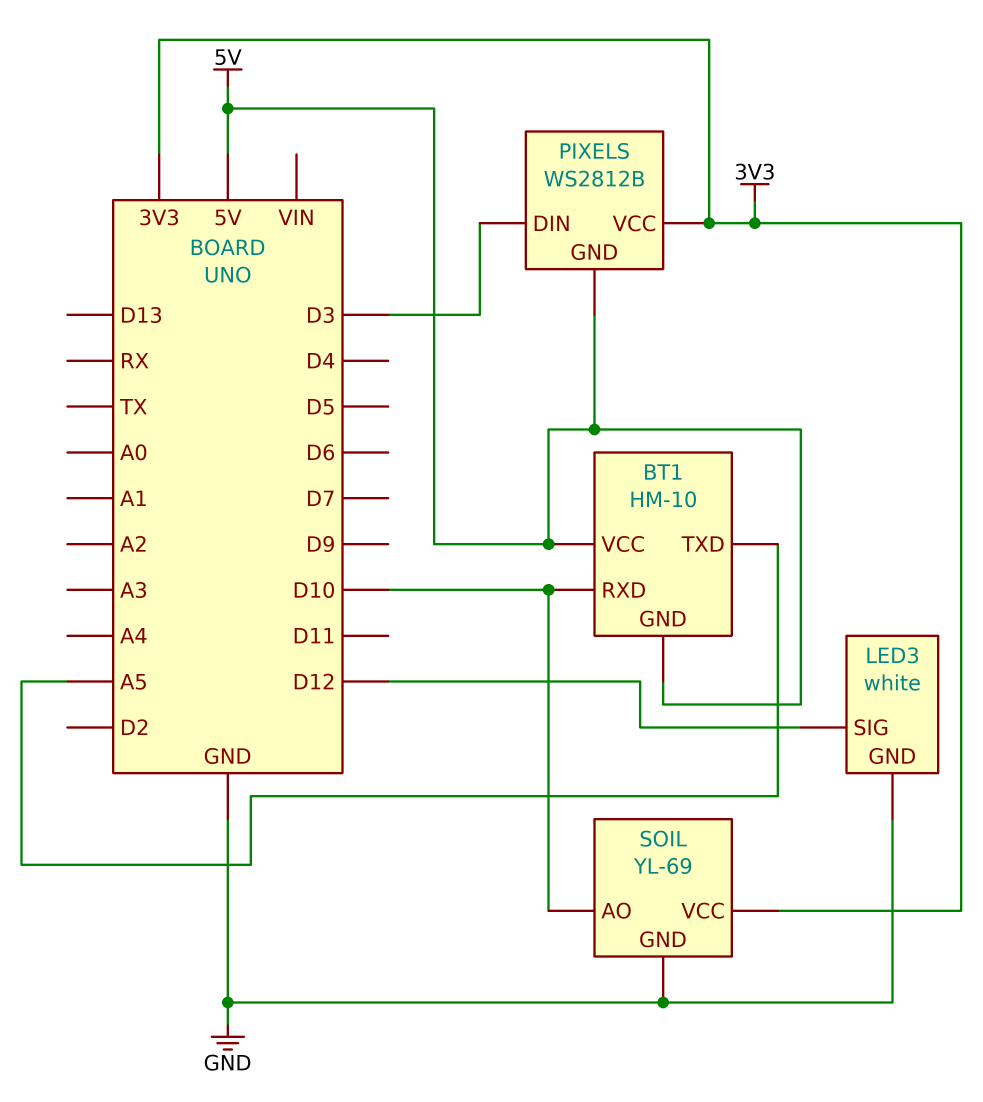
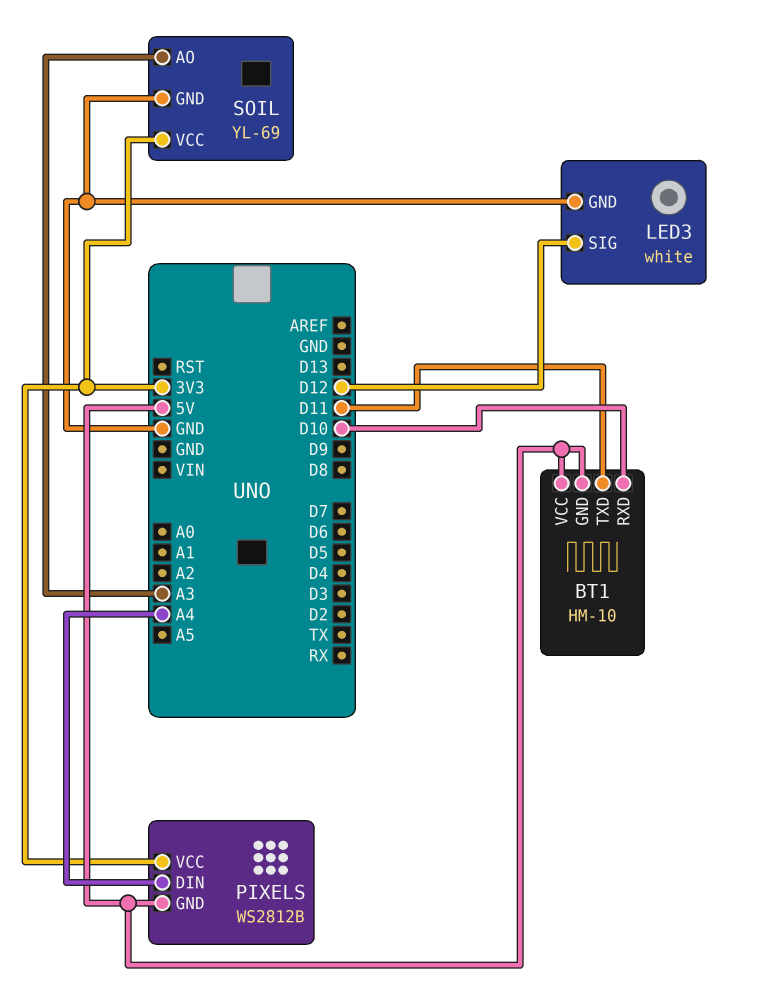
BT1 pin TXD: A5 -> D11
PIXELS pin DIN: D3 -> A4
SOIL pin AO: D10 -> A3

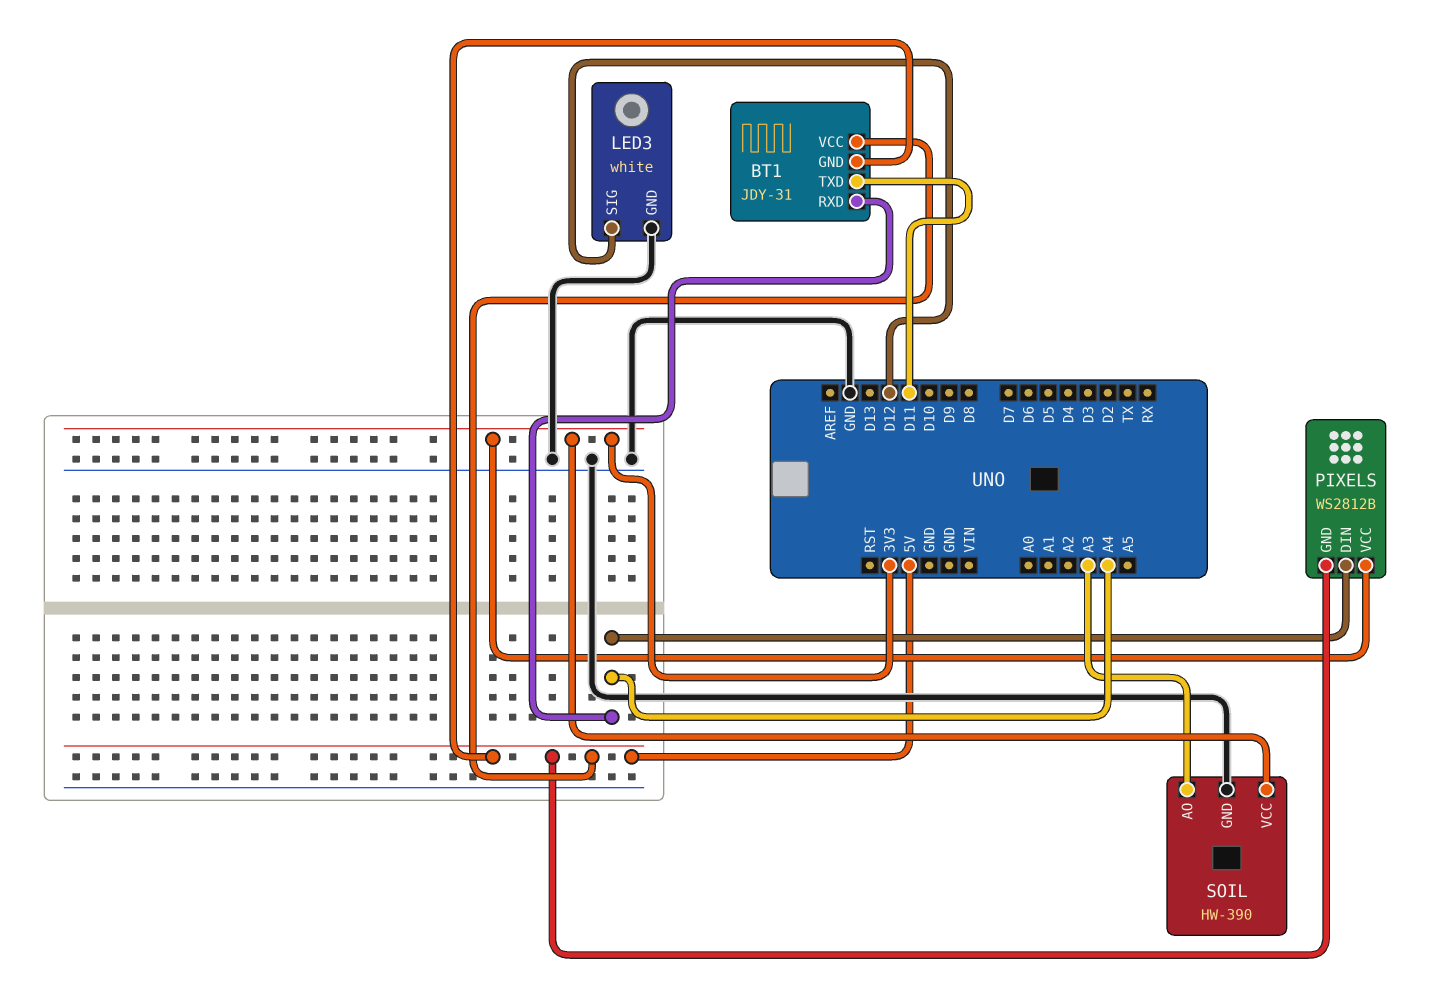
BT1: HM-10 -> JDY-31
BT1 pin RXD: D10 -> A4
SOIL: YL-69 -> HW-390

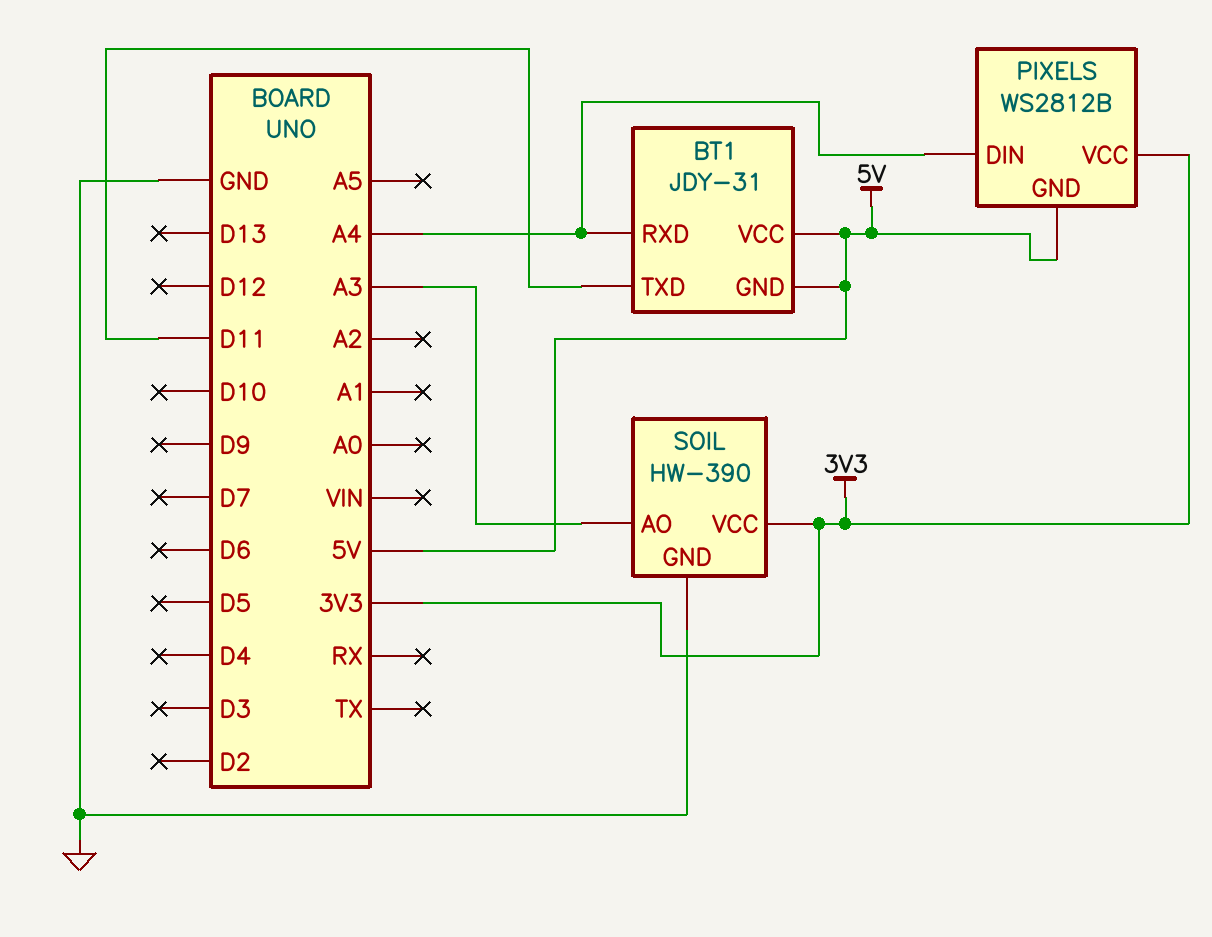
LED3: white -> none
LED3 pin GND: GND -> none
LED3 pin SIG: D12 -> none

